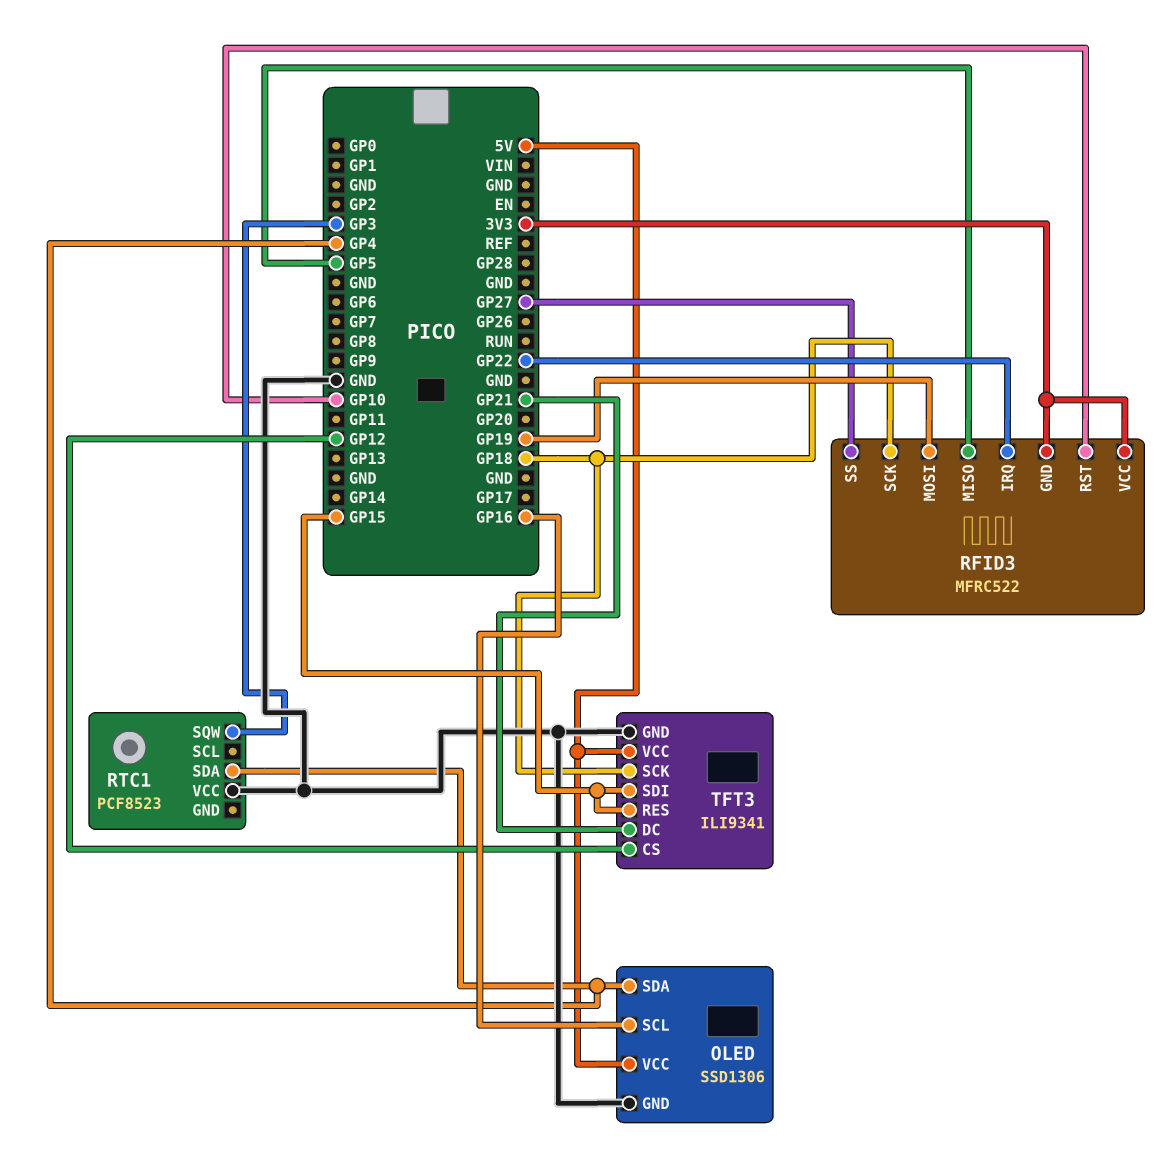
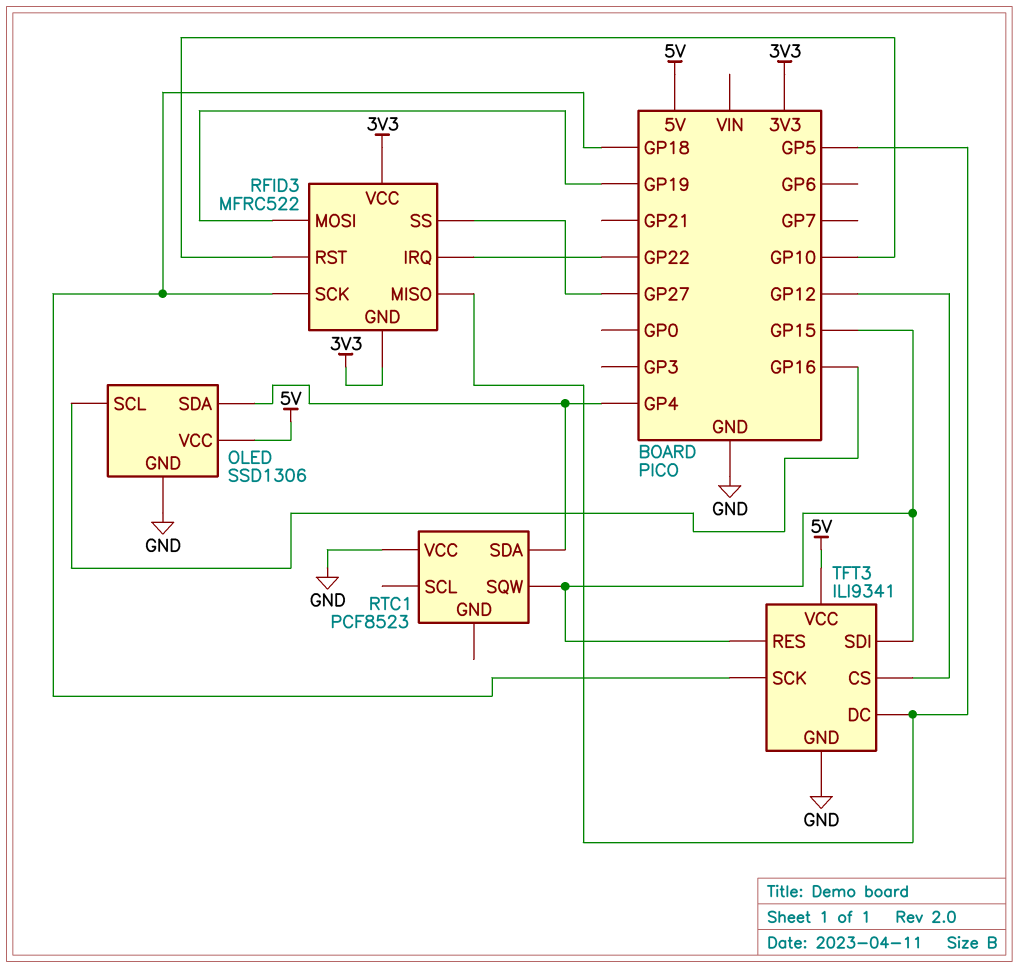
RTC1 pin SQW: GP3 -> GP15
TFT3 pin DC: GP21 -> GP5

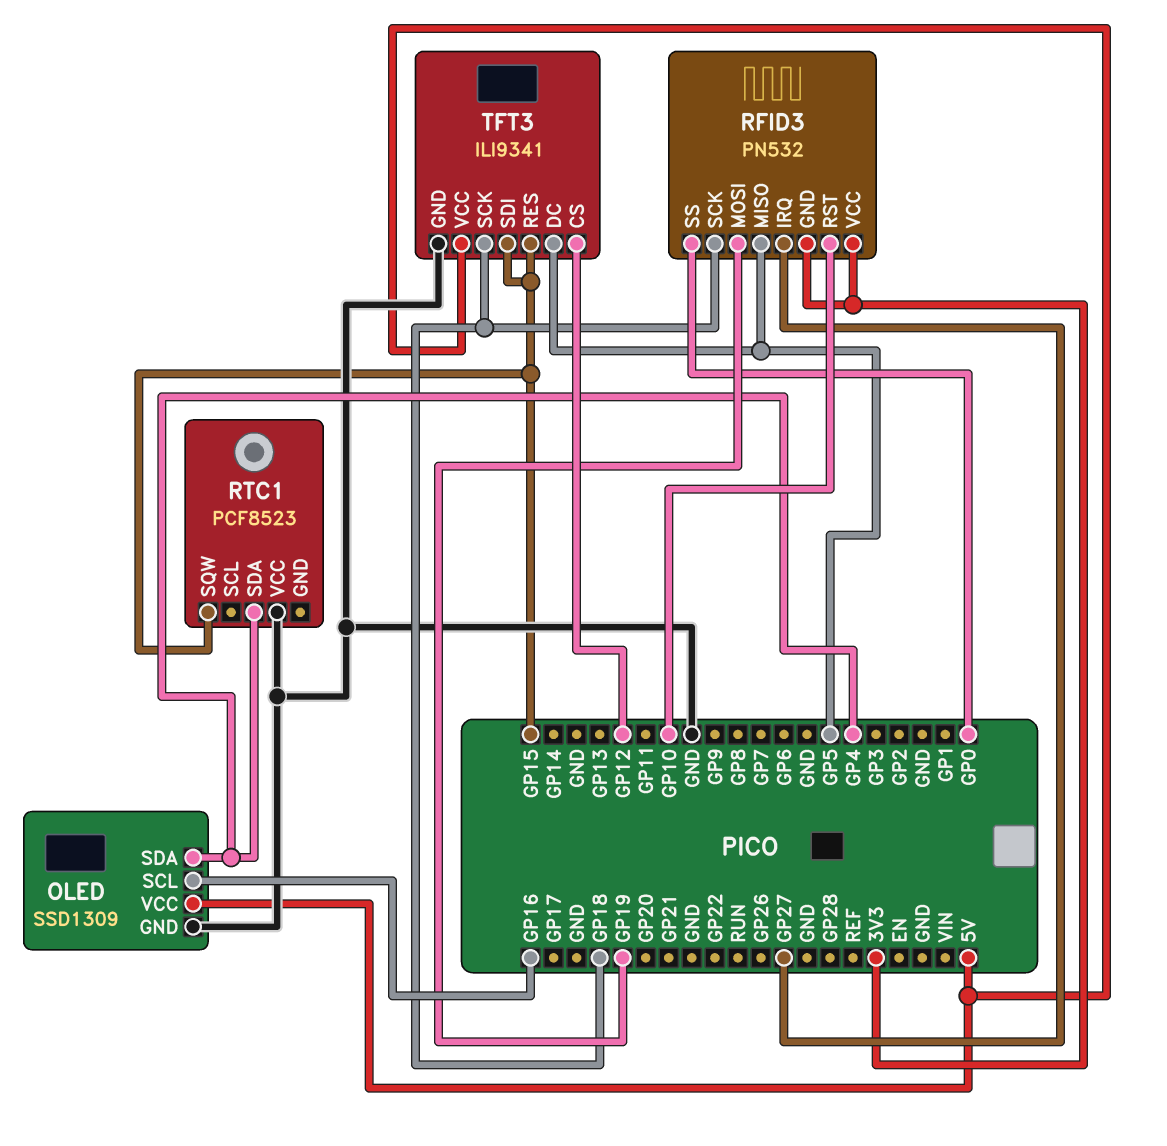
OLED: SSD1306 -> SSD1309
RFID3: MFRC522 -> PN532
RFID3 pin IRQ: GP22 -> GP27
RFID3 pin SS: GP27 -> GP0

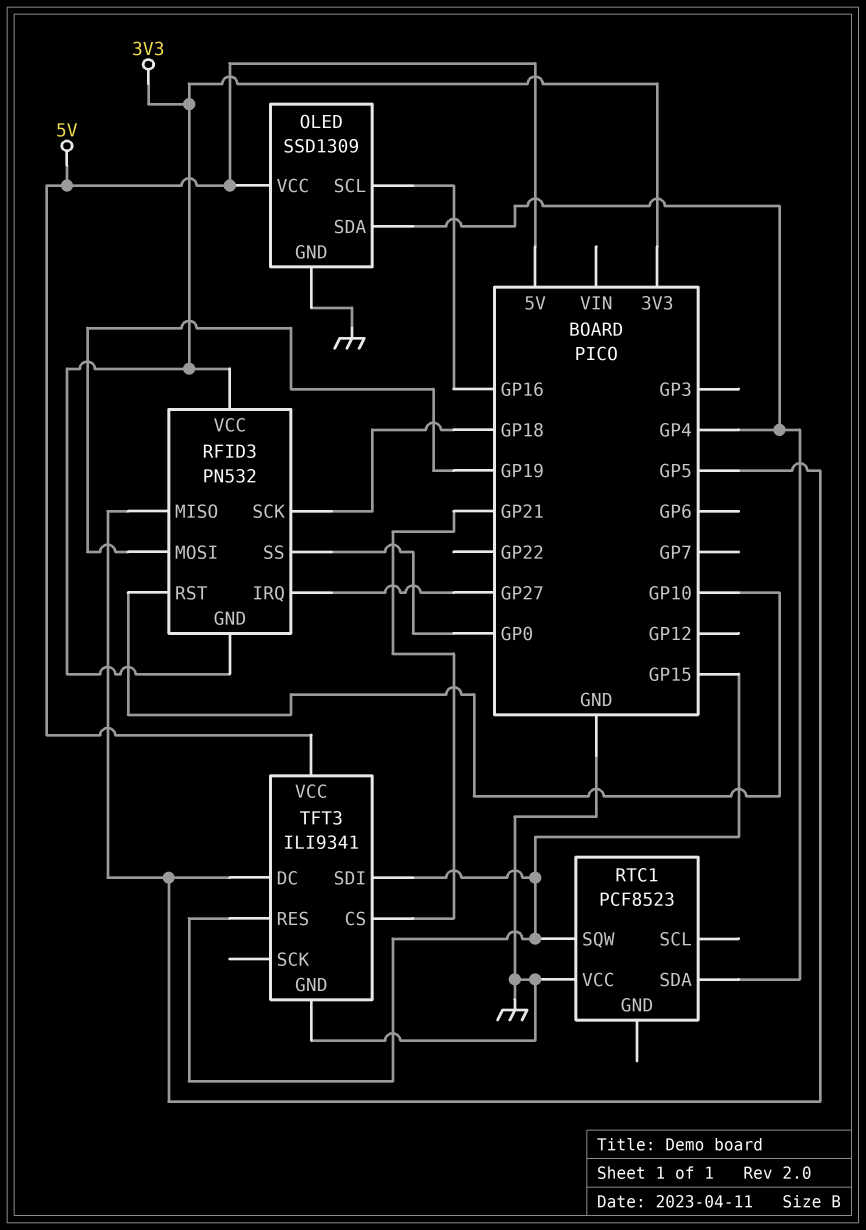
TFT3 pin CS: GP12 -> GP21
TFT3 pin SCK: GP18 -> none

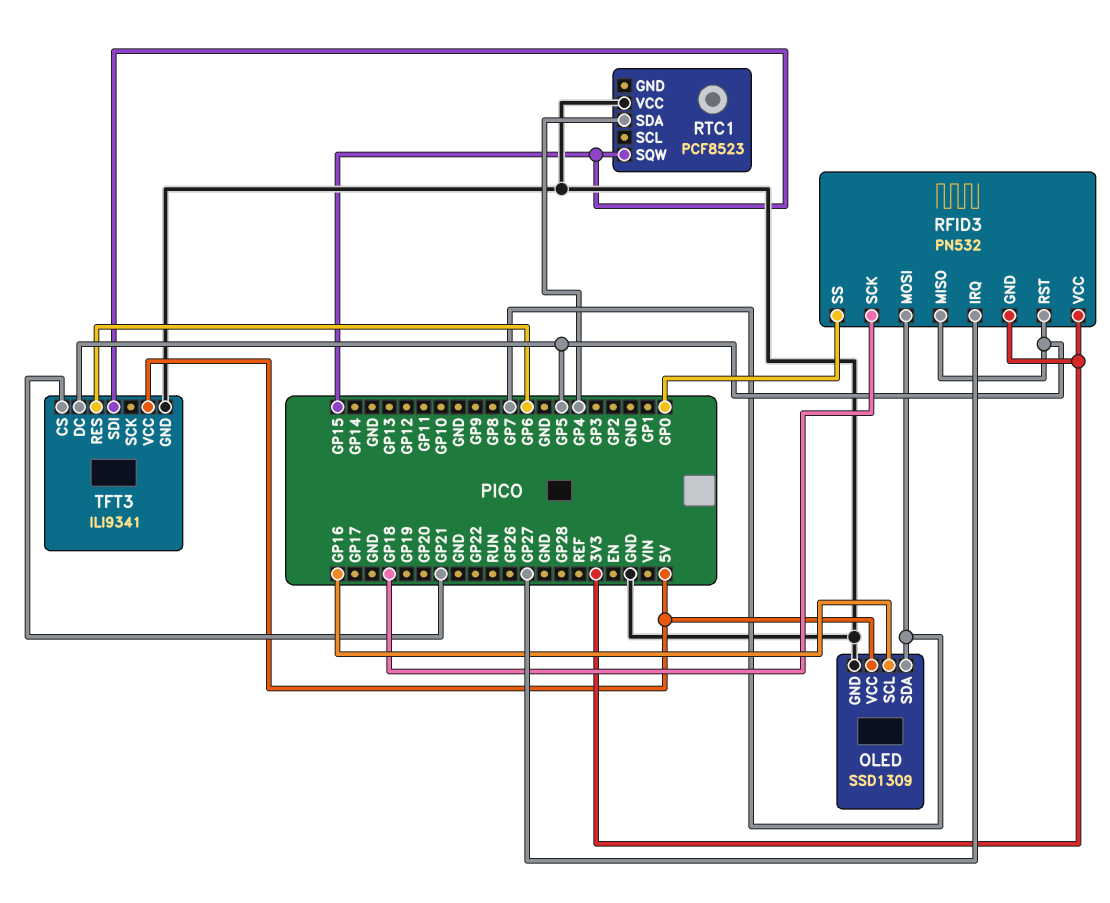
OLED pin SDA: GP4 -> GP7
RFID3 pin MOSI: GP19 -> GP7
RFID3 pin RST: GP10 -> GP5
TFT3 pin RES: GP15 -> GP6

